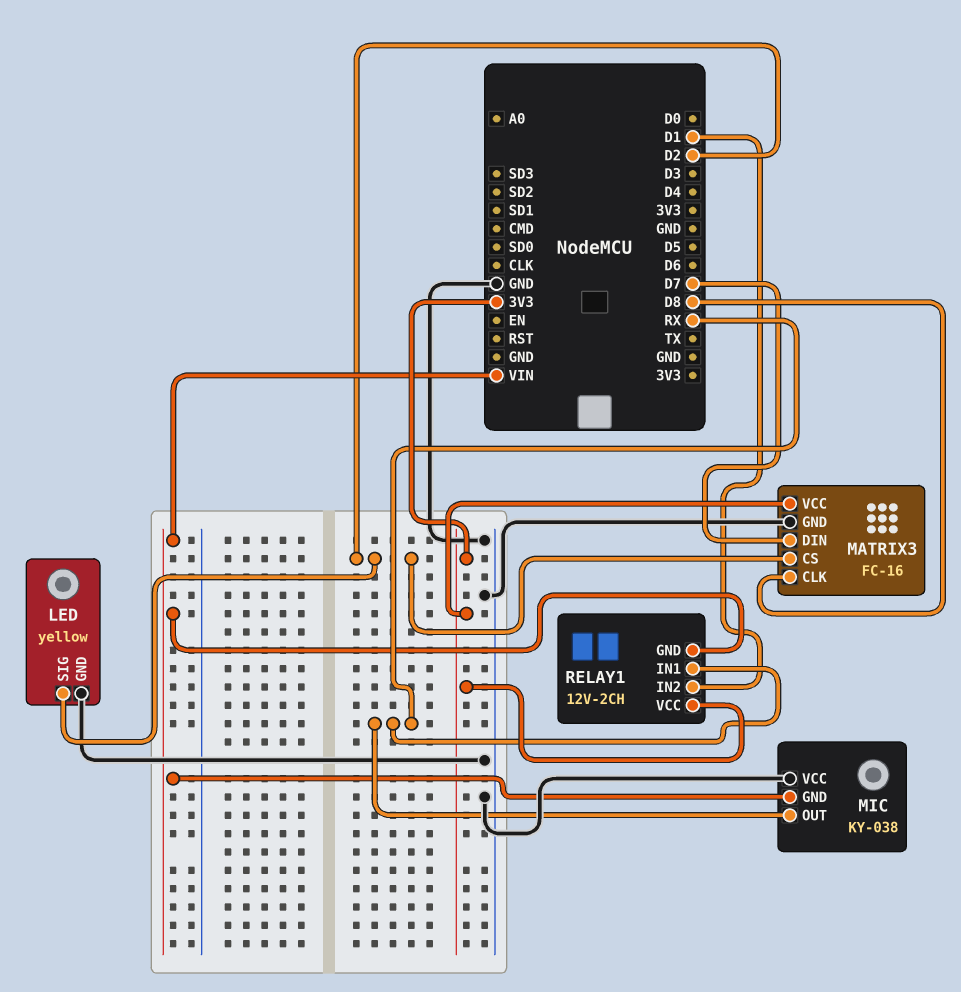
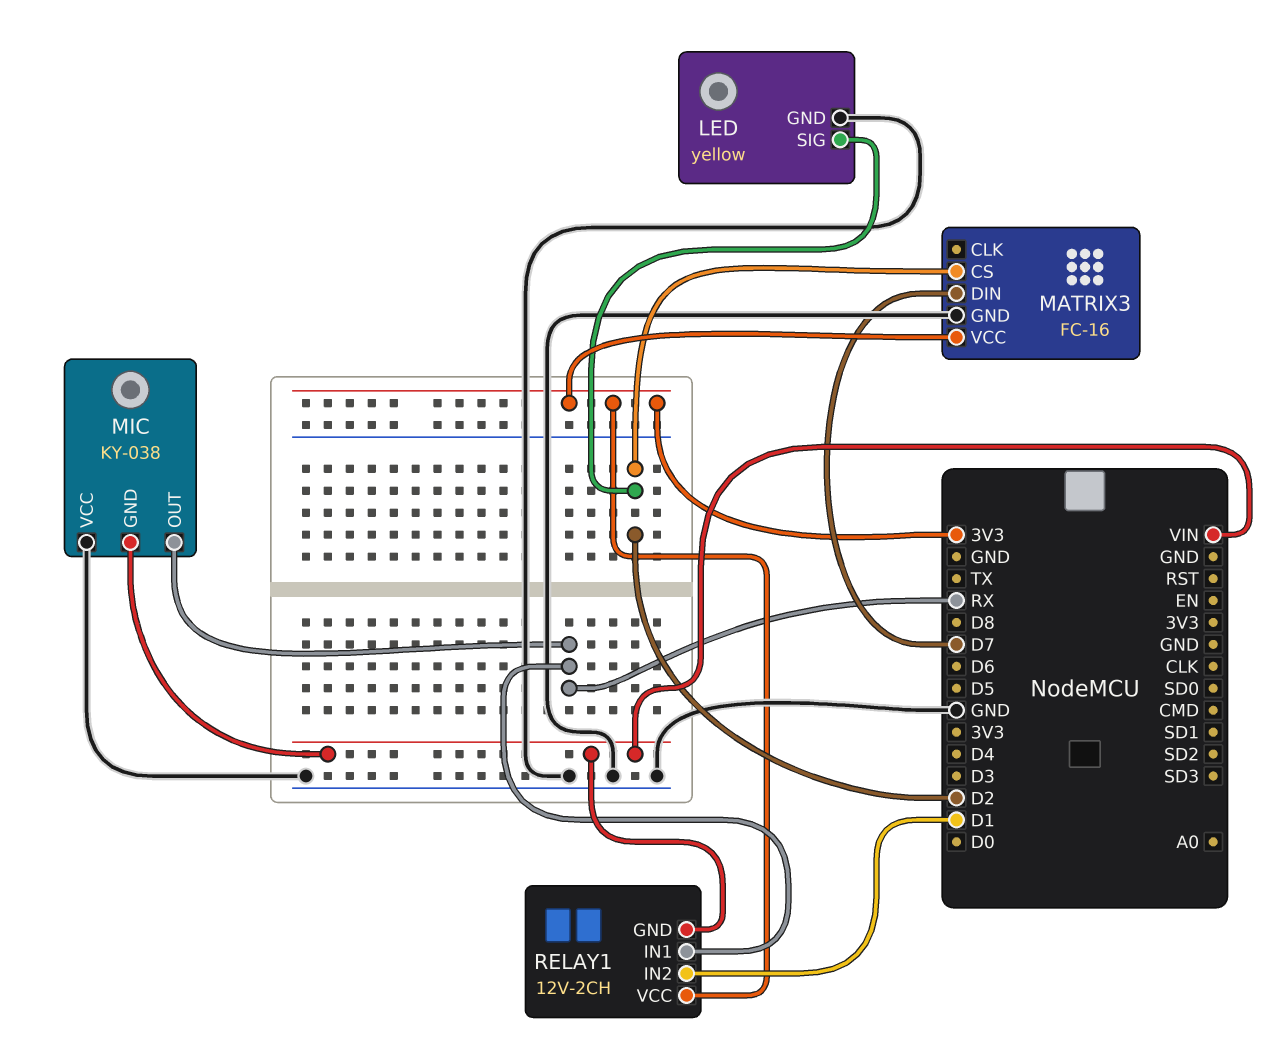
MATRIX3 pin CLK: D8 -> none

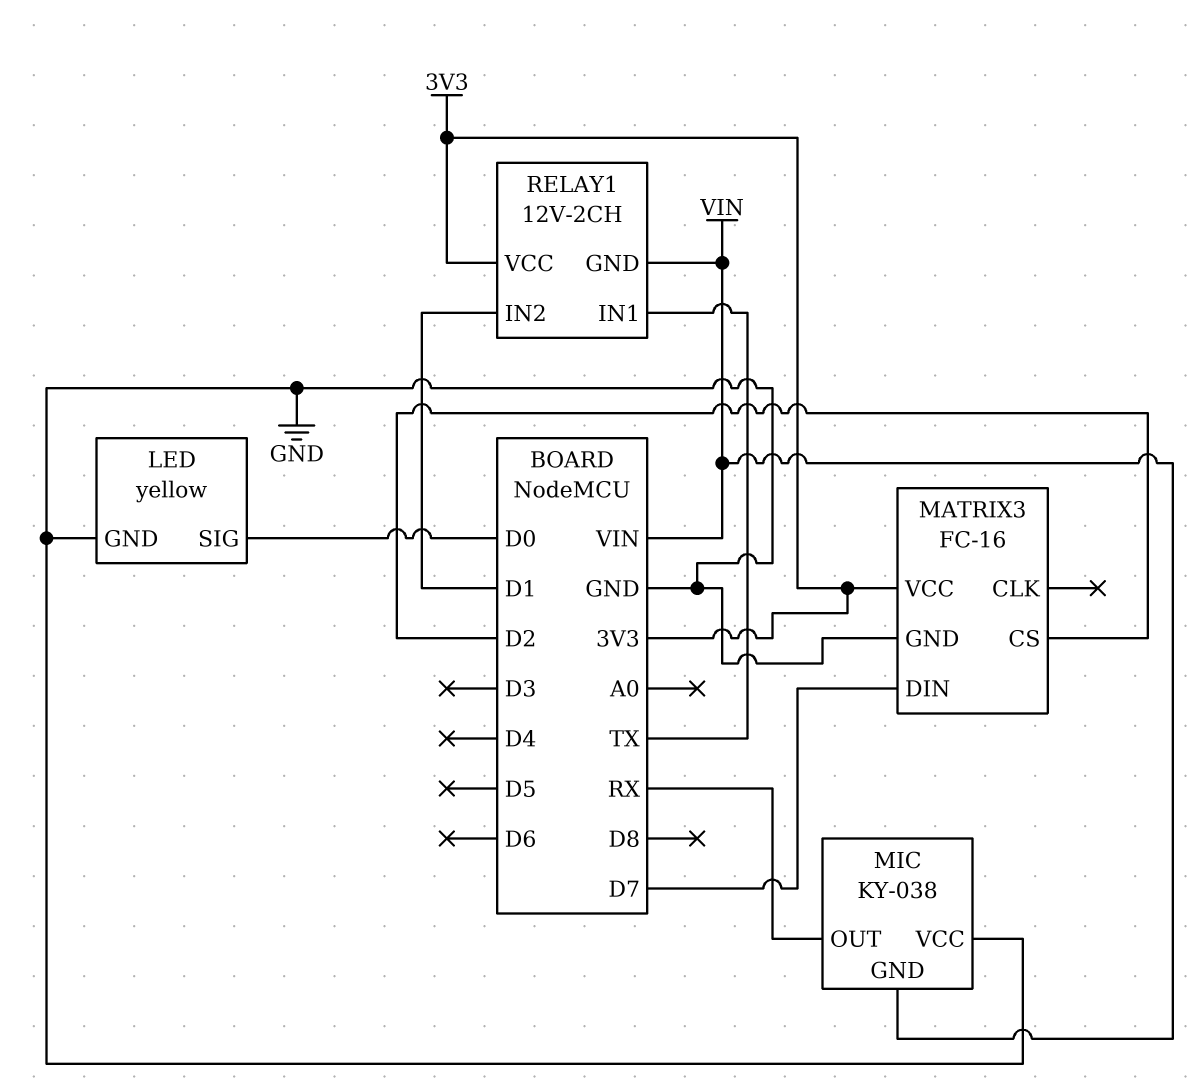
LED pin SIG: D2 -> D0
RELAY1 pin IN1: RX -> TX

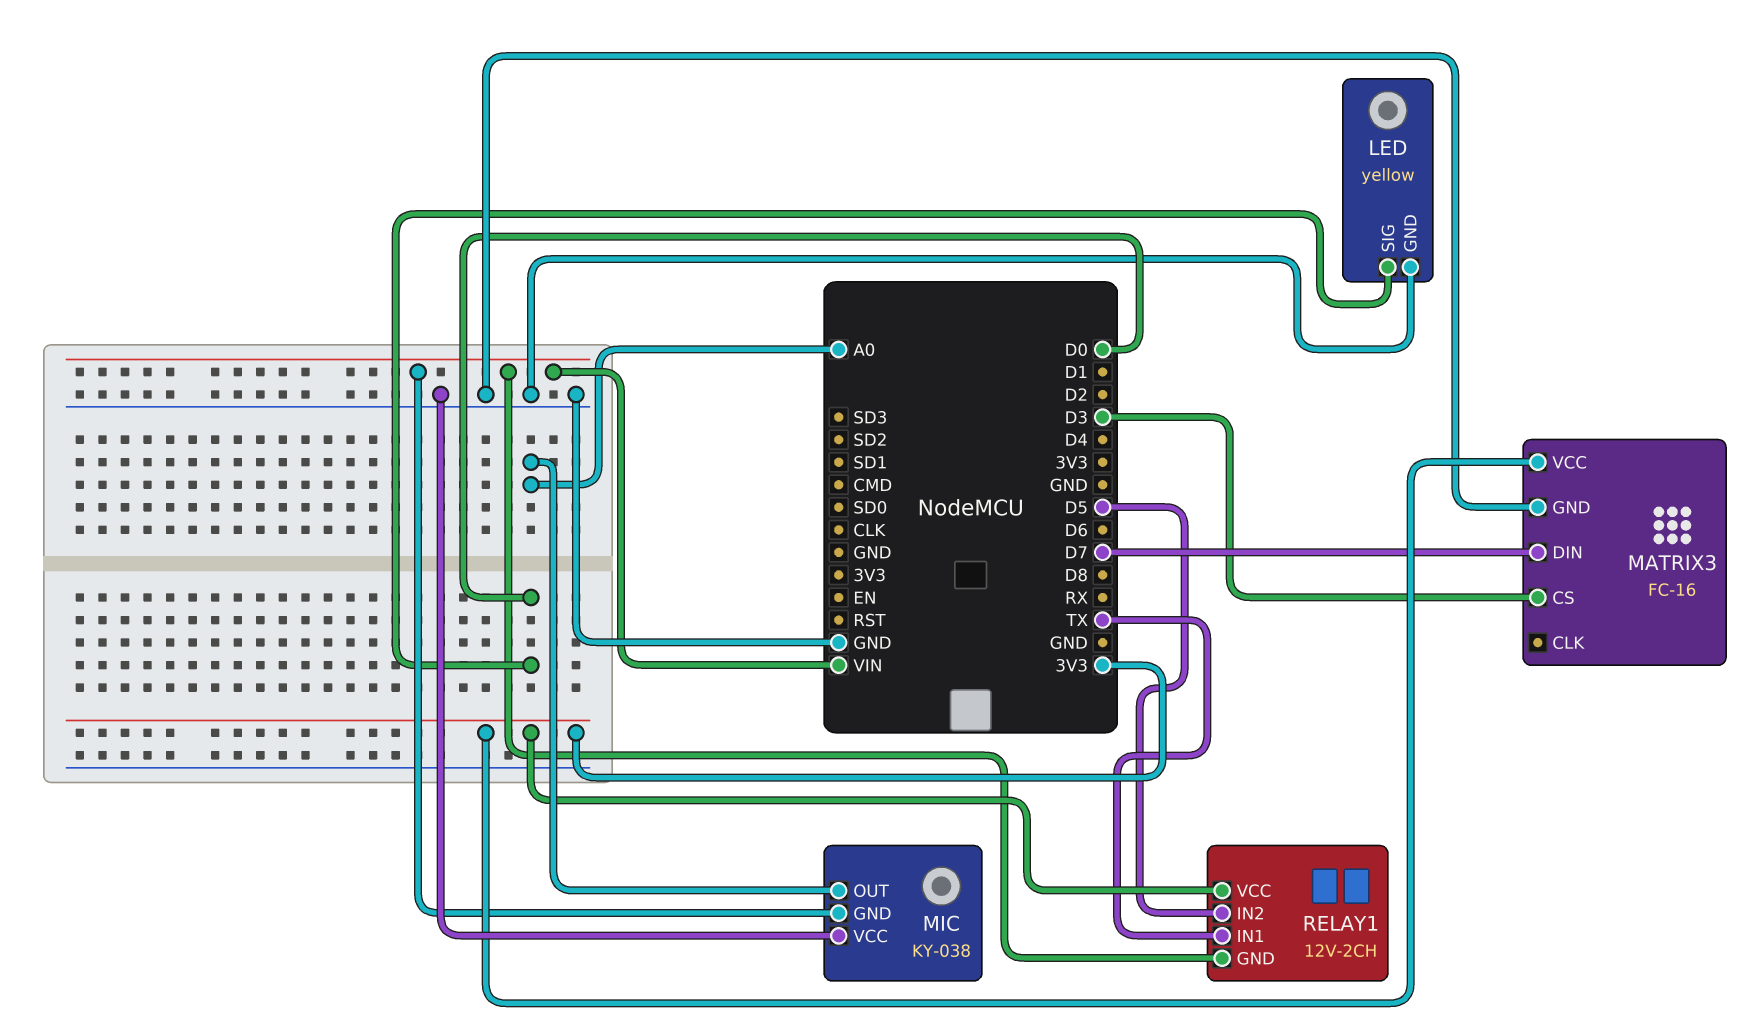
MATRIX3 pin CS: D2 -> D3
MIC pin OUT: RX -> A0
RELAY1 pin IN2: D1 -> D5

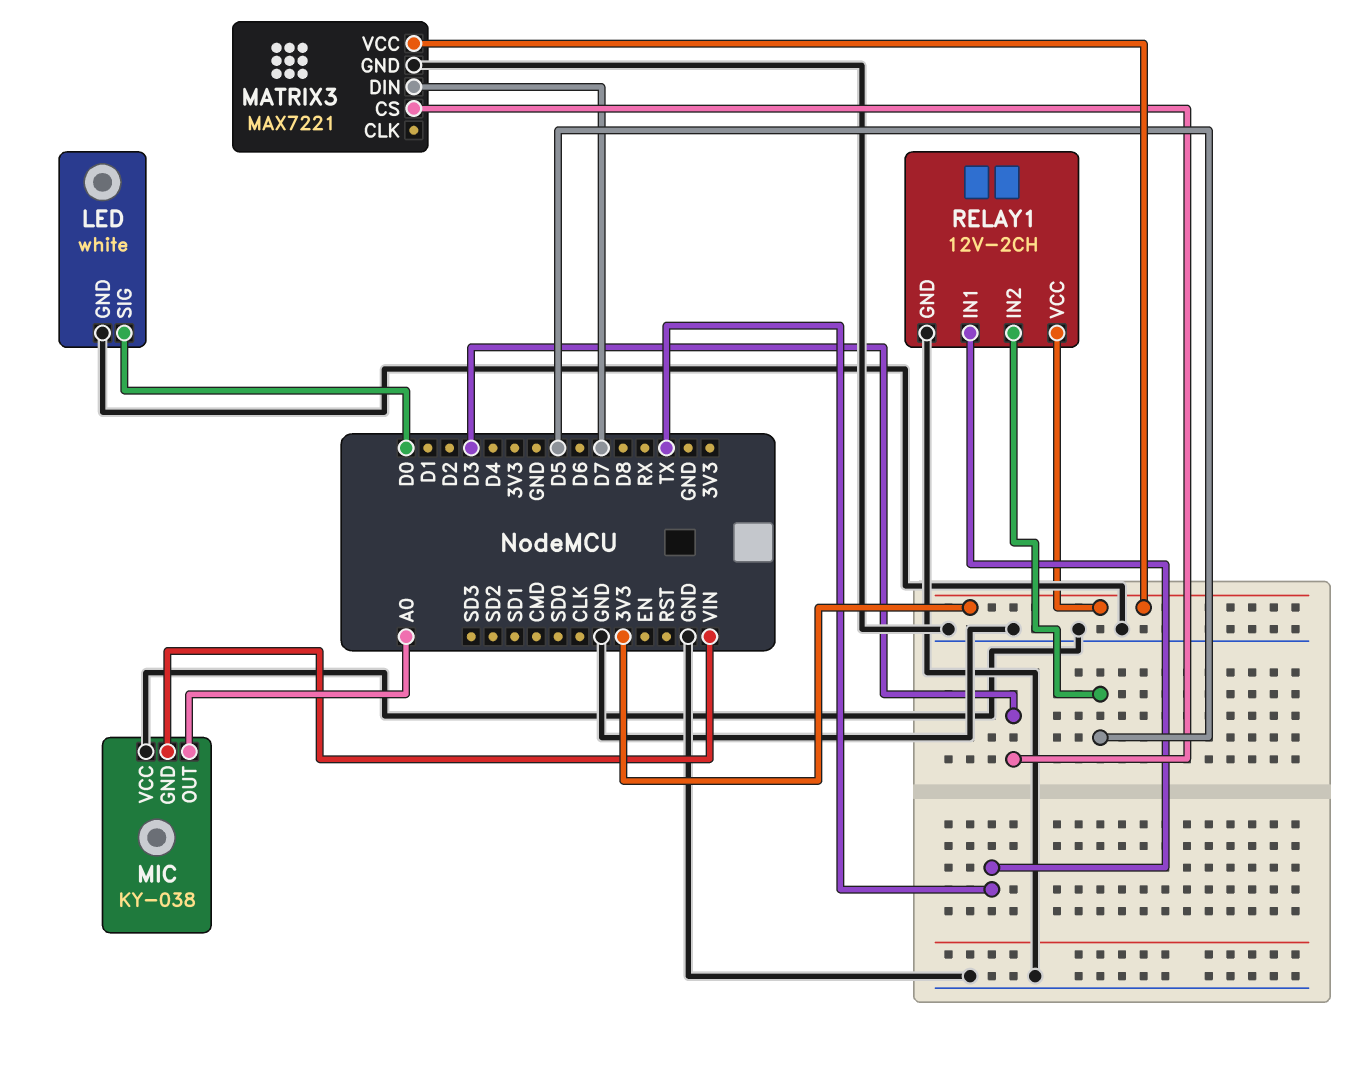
LED: yellow -> white
MATRIX3: FC-16 -> MAX7221
RELAY1 pin GND: VIN -> GND

